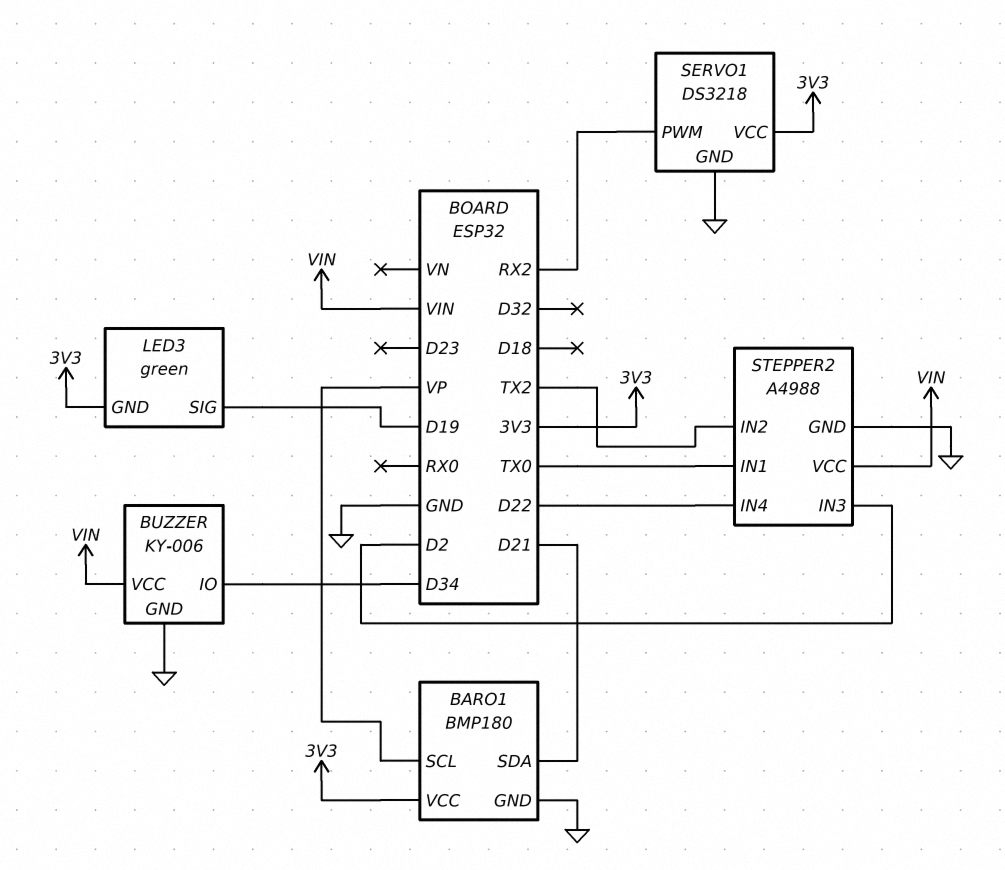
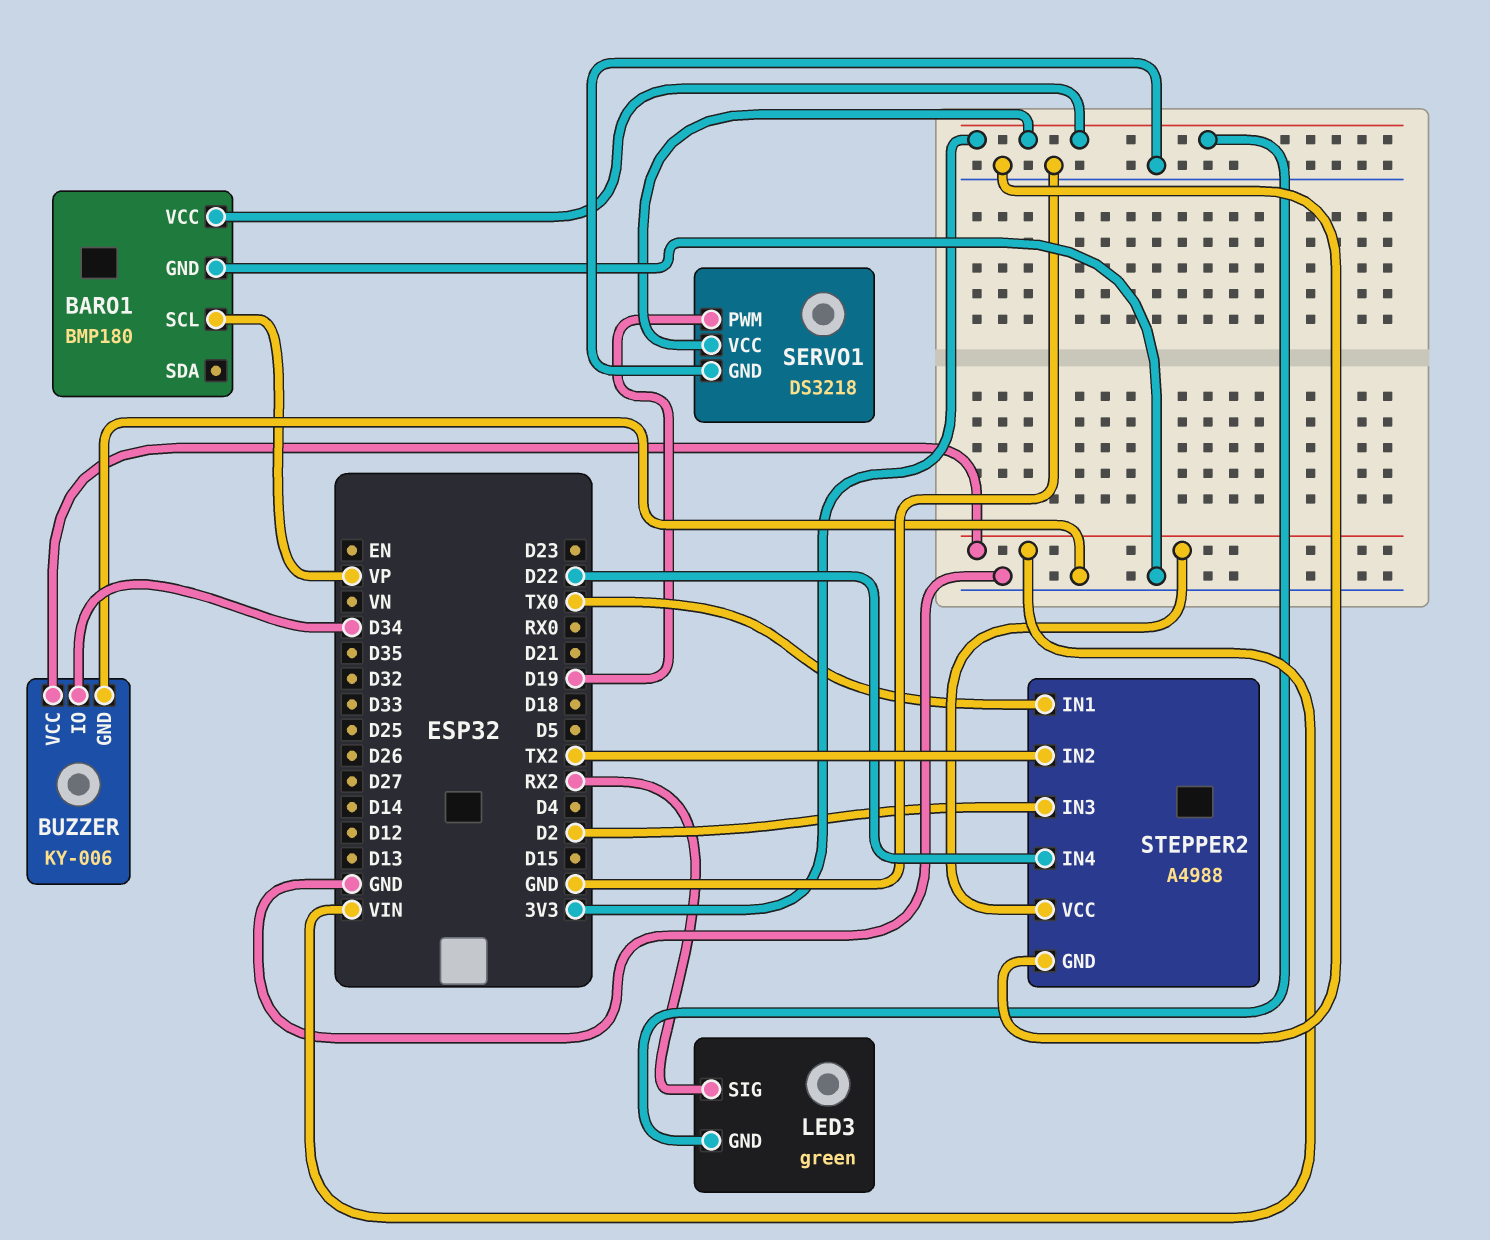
BARO1 pin SDA: D21 -> none
LED3 pin SIG: D19 -> RX2
SERVO1 pin PWM: RX2 -> D19

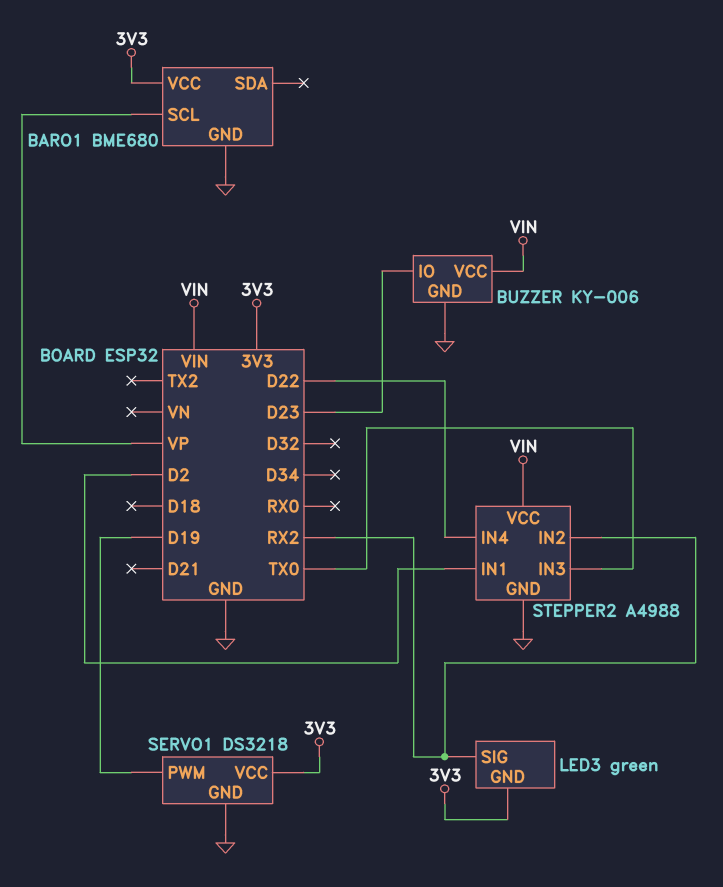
BARO1: BMP180 -> BME680
BUZZER pin IO: D34 -> D23
STEPPER2 pin IN1: TX0 -> D2
STEPPER2 pin IN2: TX2 -> RX2
STEPPER2 pin IN3: D2 -> TX0

